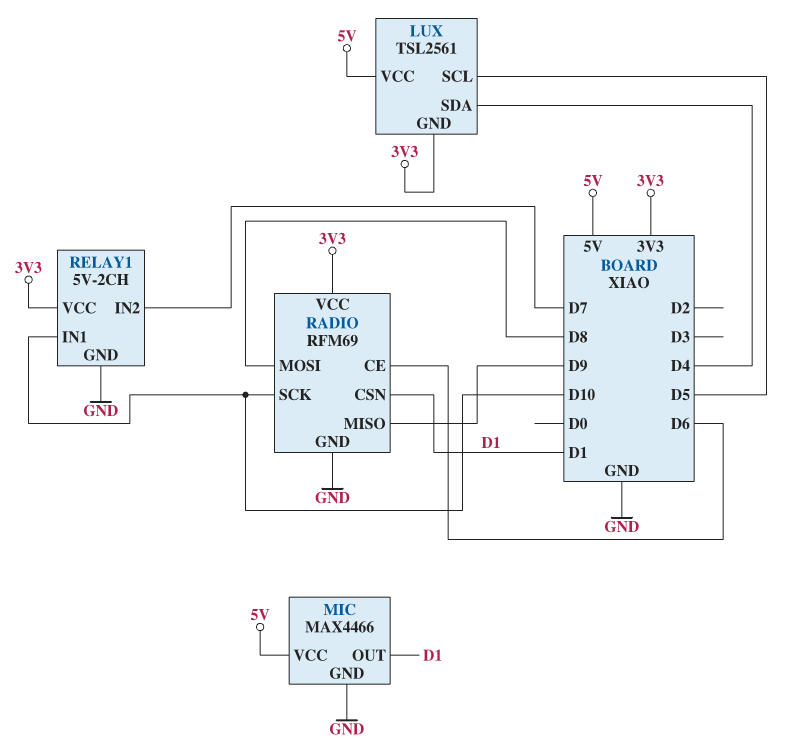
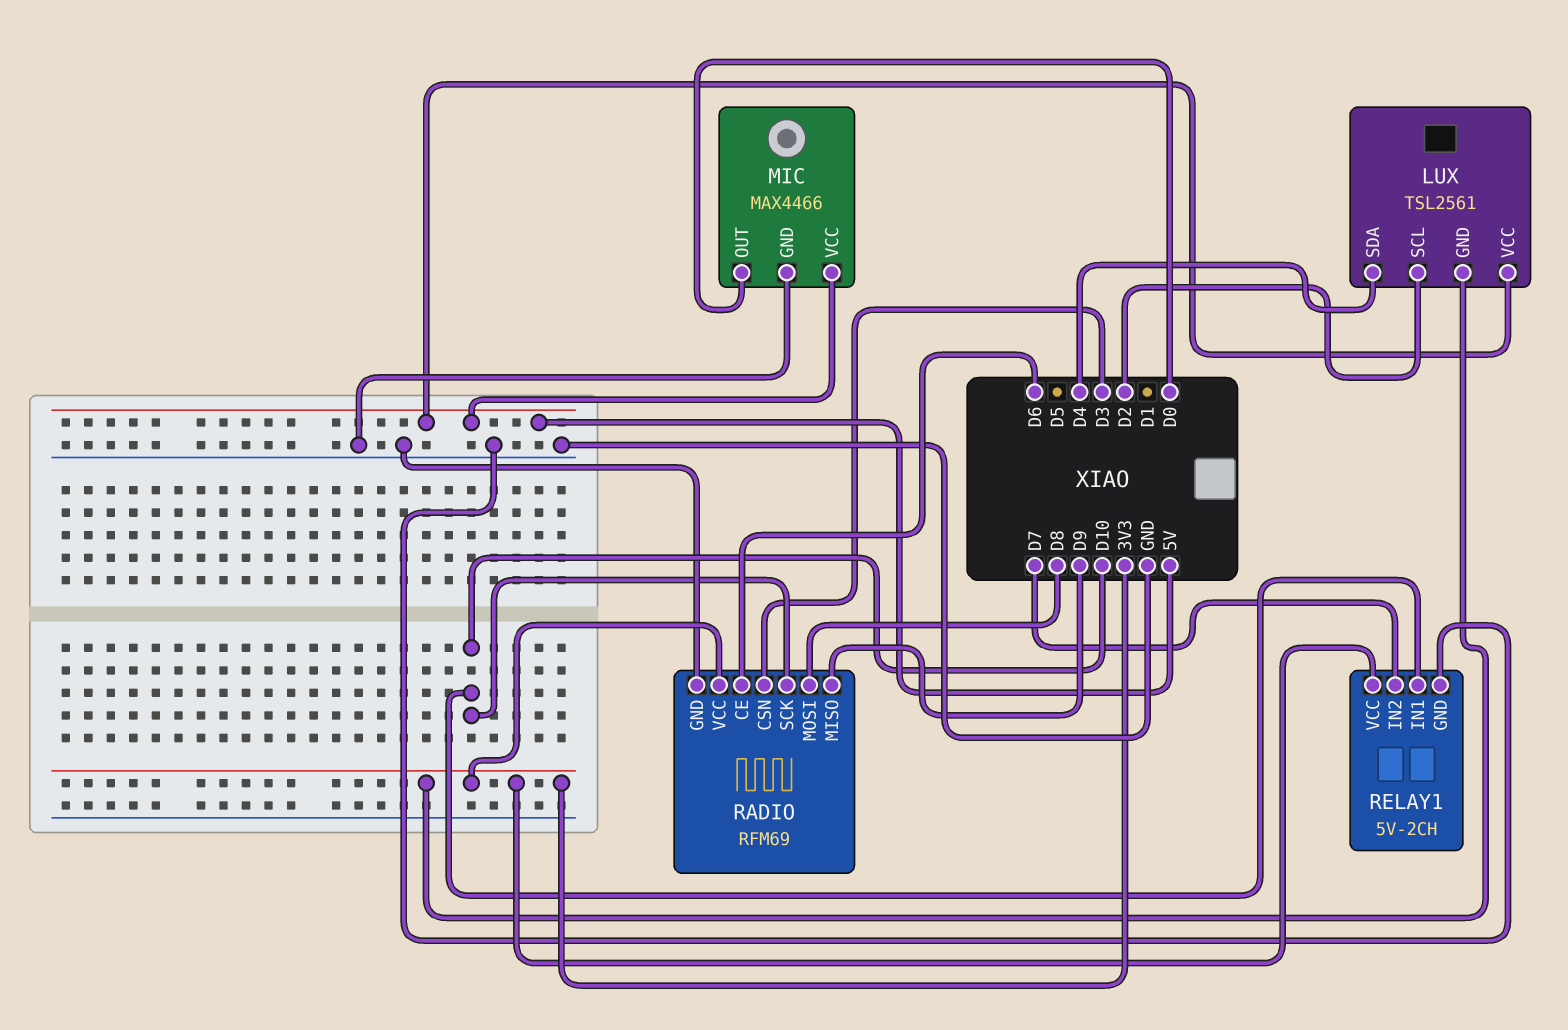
LUX pin SCL: D5 -> D2
MIC pin OUT: D1 -> D0
RADIO pin CSN: D1 -> D3

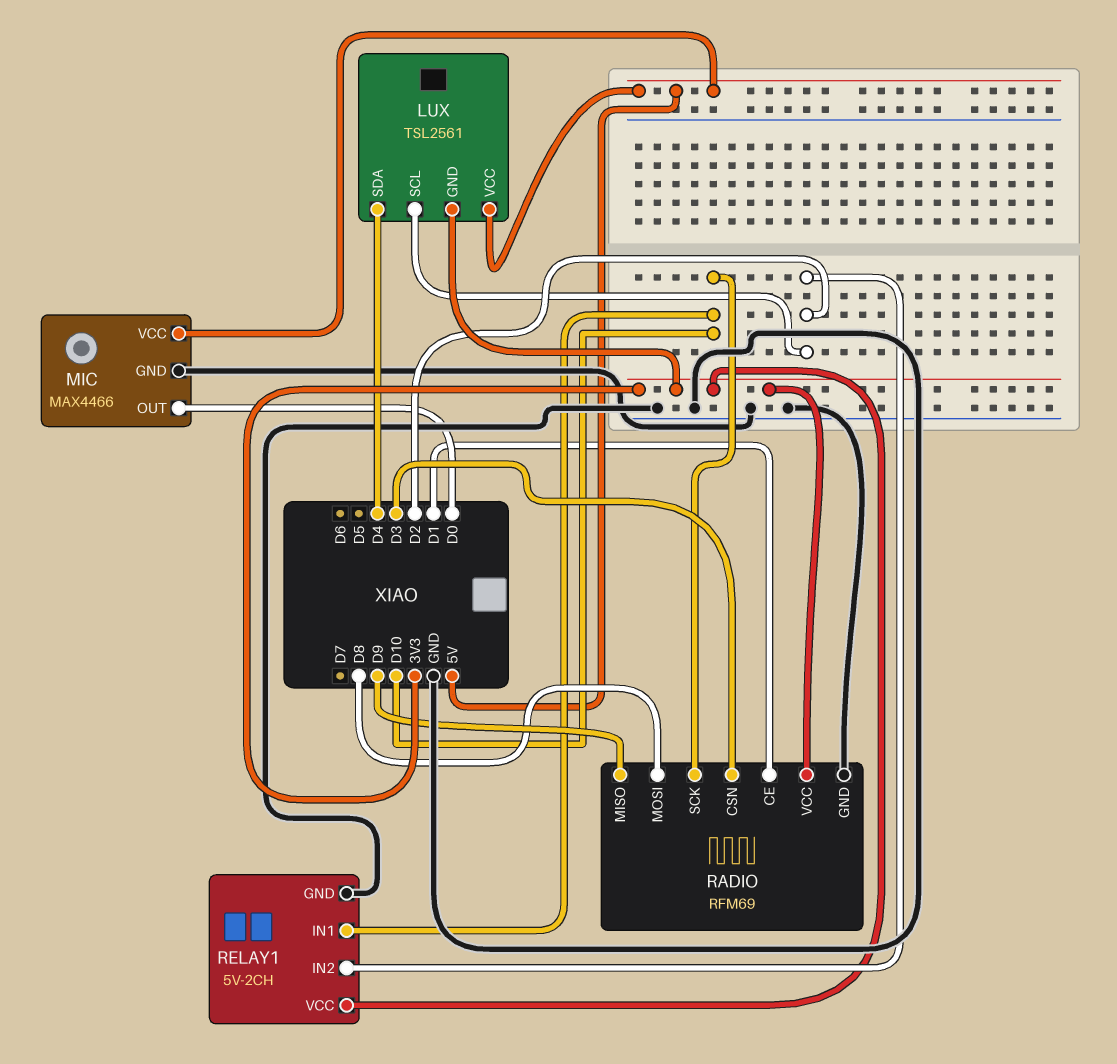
RADIO pin CE: D6 -> D1
RELAY1 pin IN2: D7 -> D2

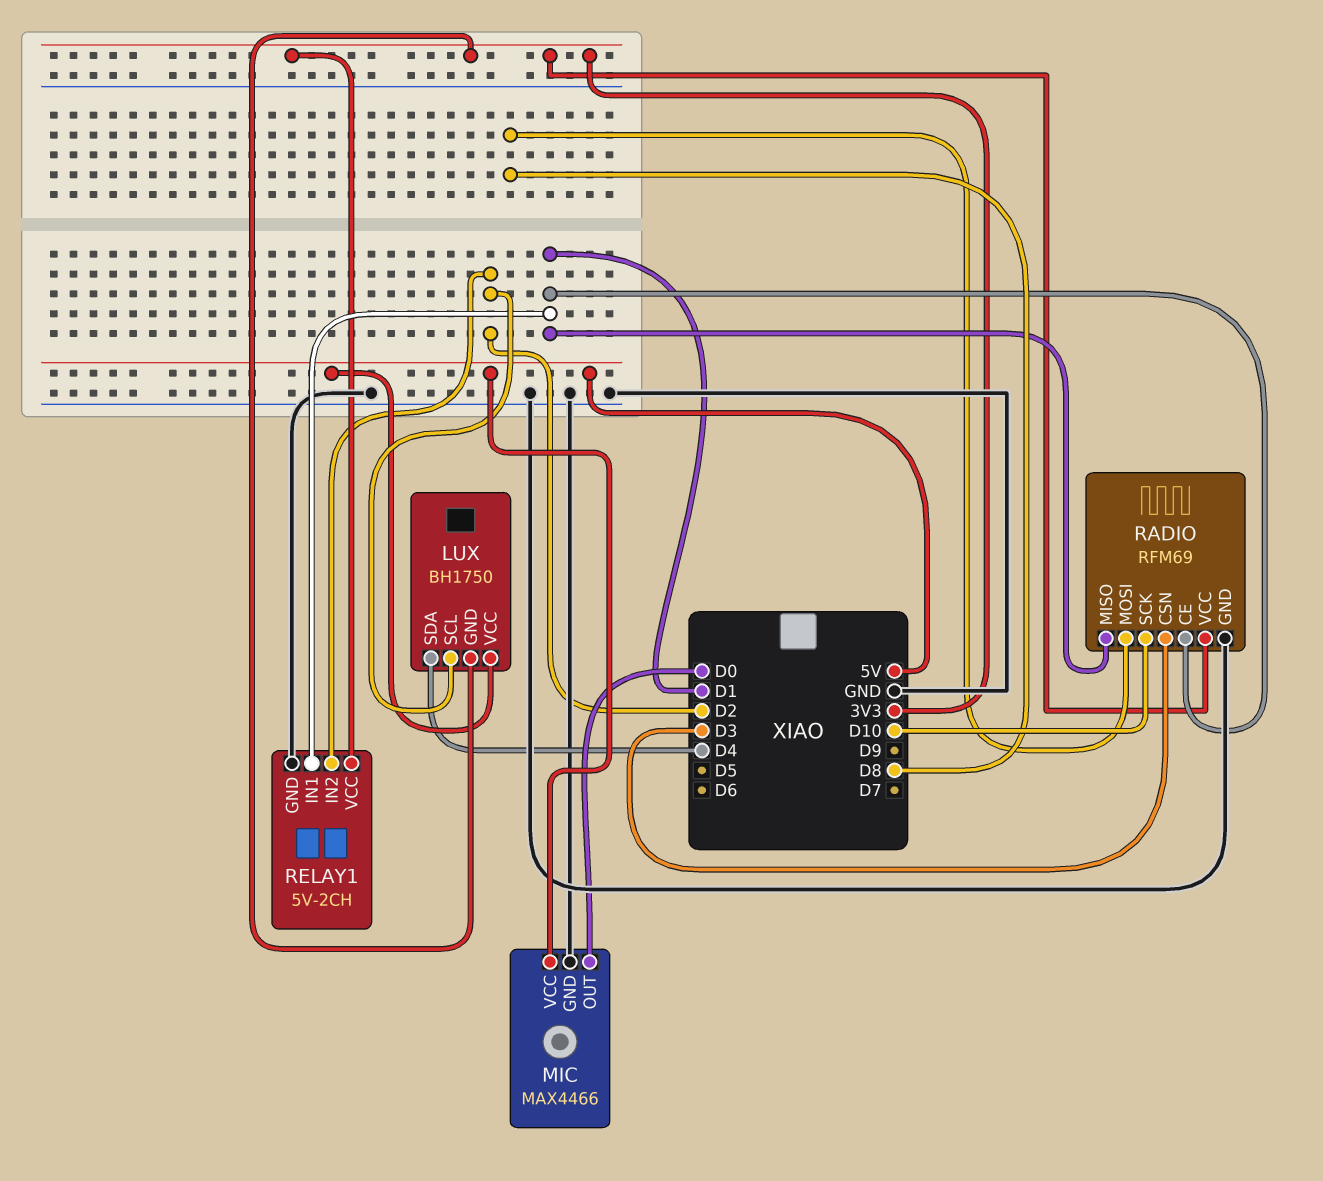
LUX: TSL2561 -> BH1750
RADIO pin MISO: D9 -> D1
RELAY1 pin IN1: D10 -> D1

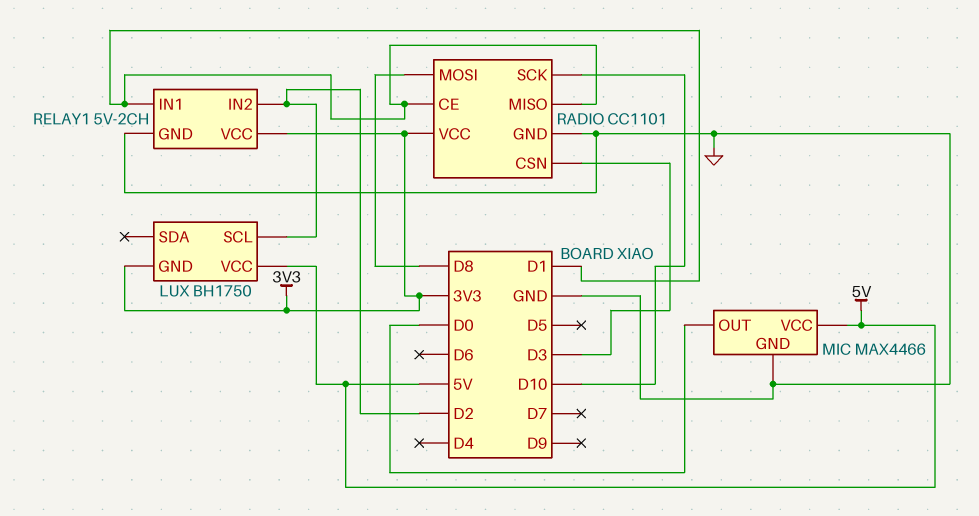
LUX pin SDA: D4 -> none
RADIO: RFM69 -> CC1101

